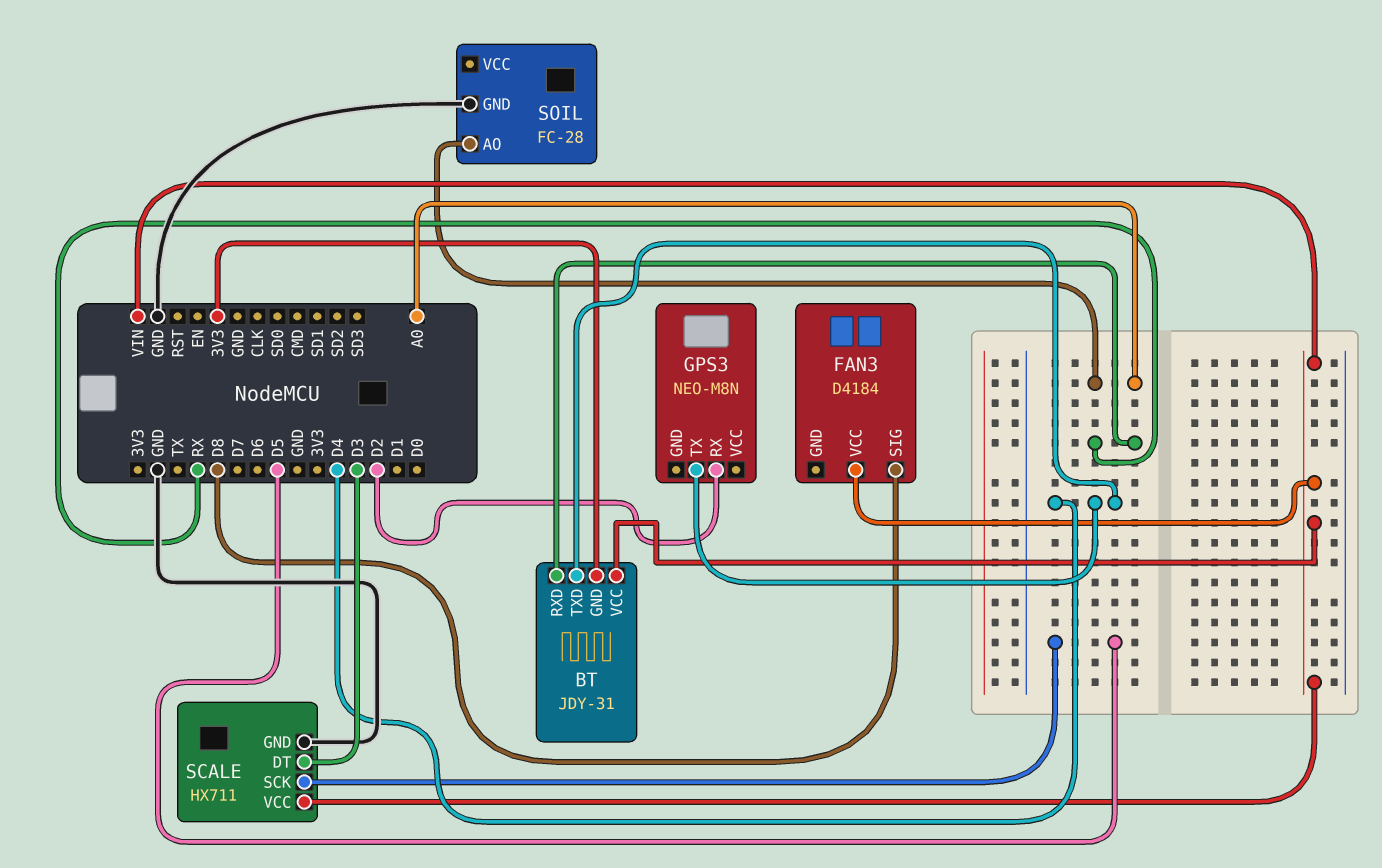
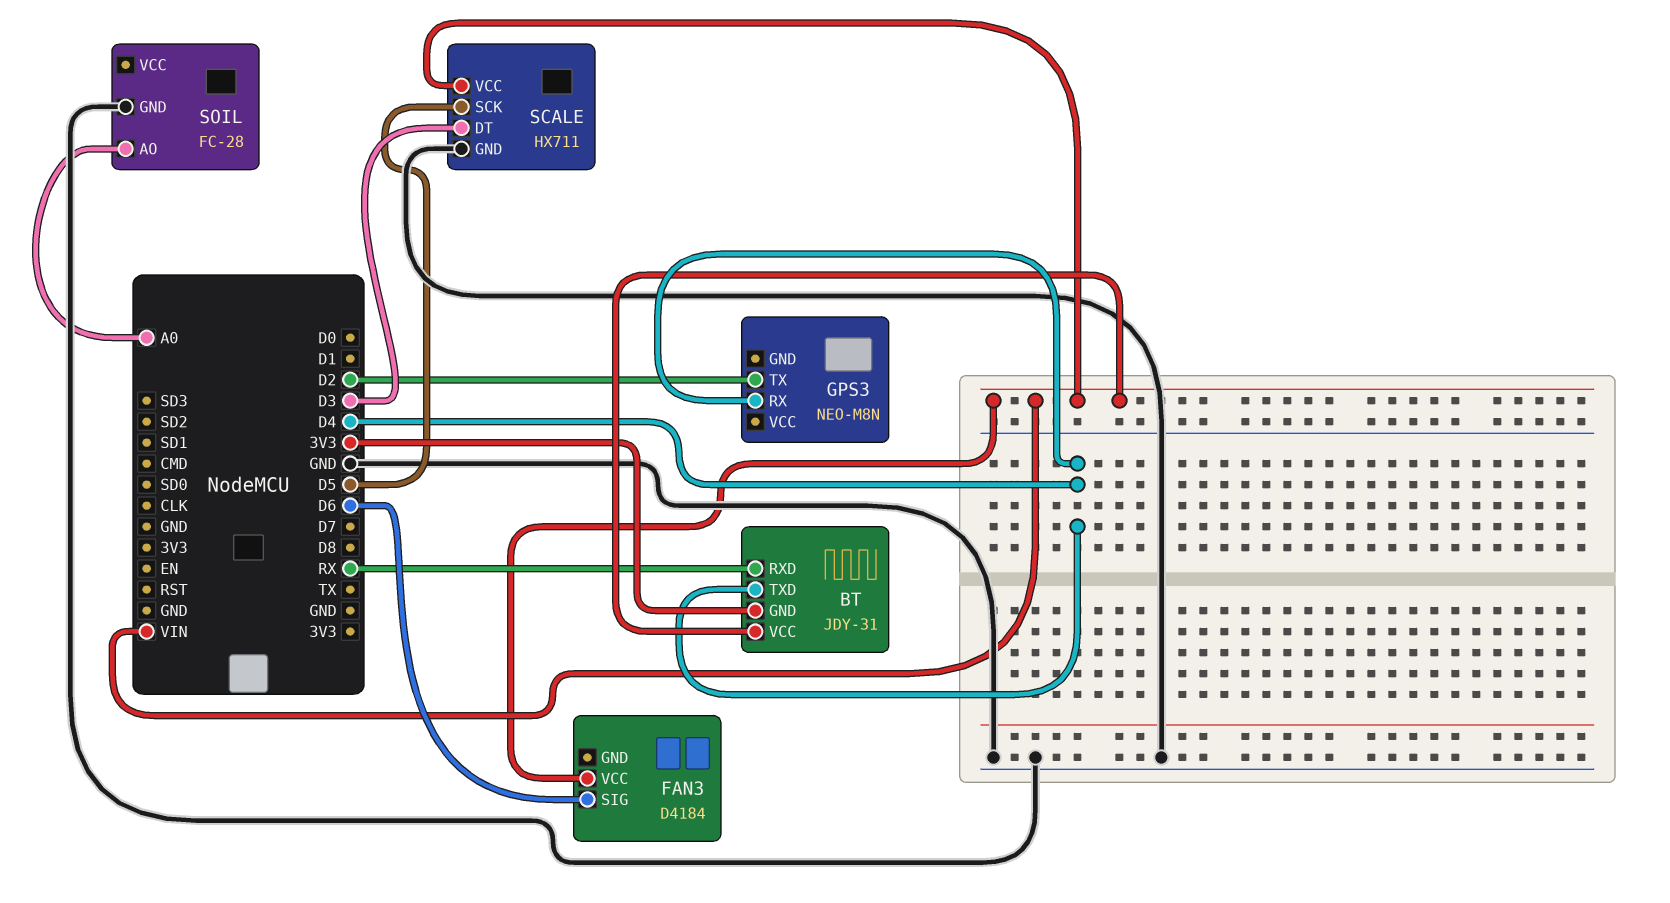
FAN3 pin SIG: D8 -> D6
GPS3 pin RX: D2 -> D4
GPS3 pin TX: D4 -> D2

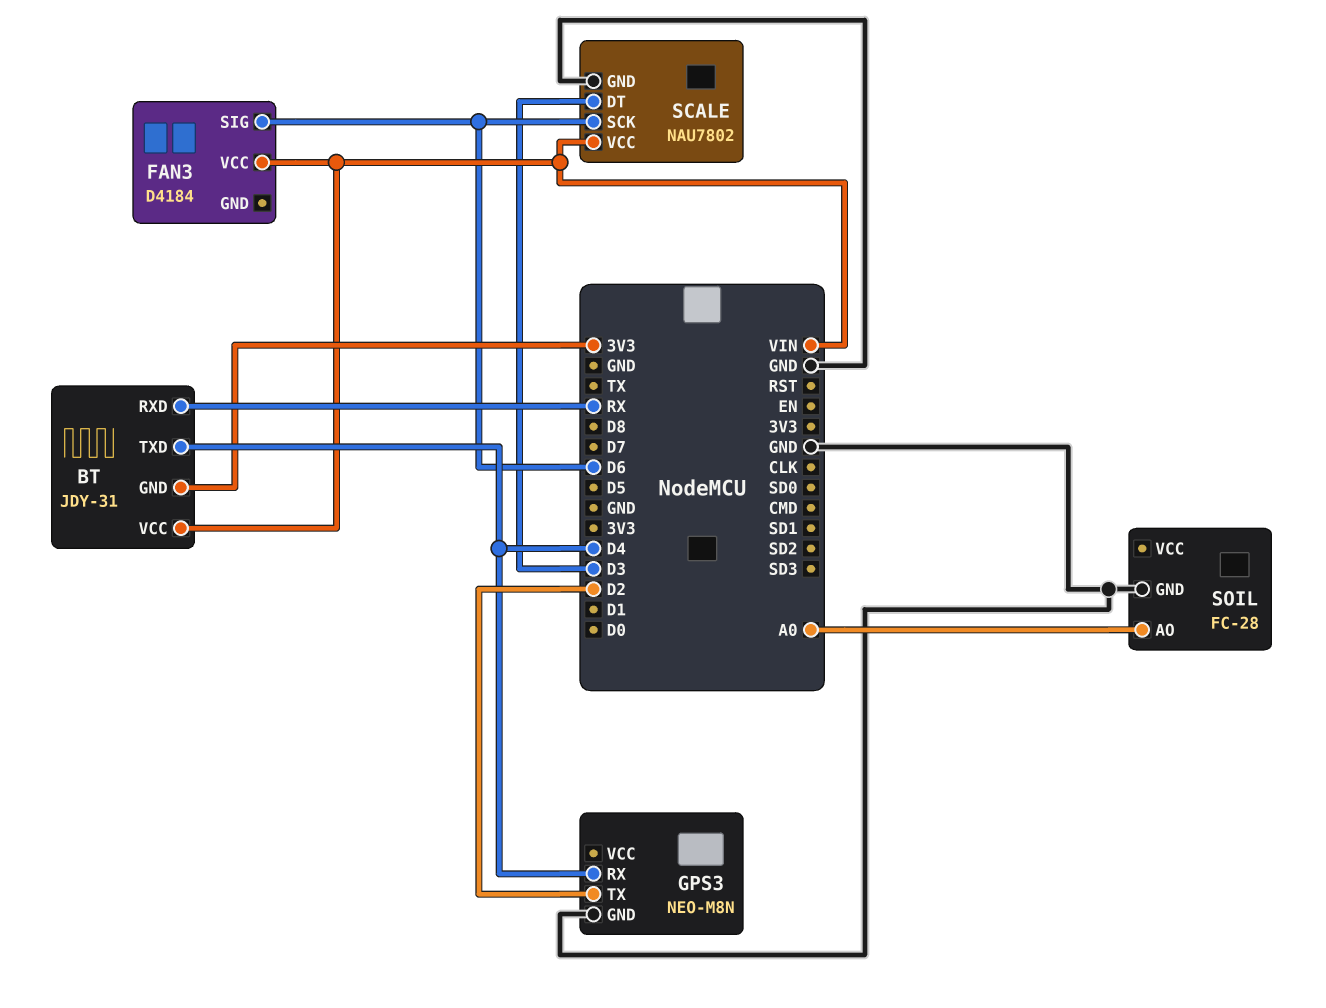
GPS3 pin GND: none -> GND
SCALE: HX711 -> NAU7802
SCALE pin SCK: D5 -> D6

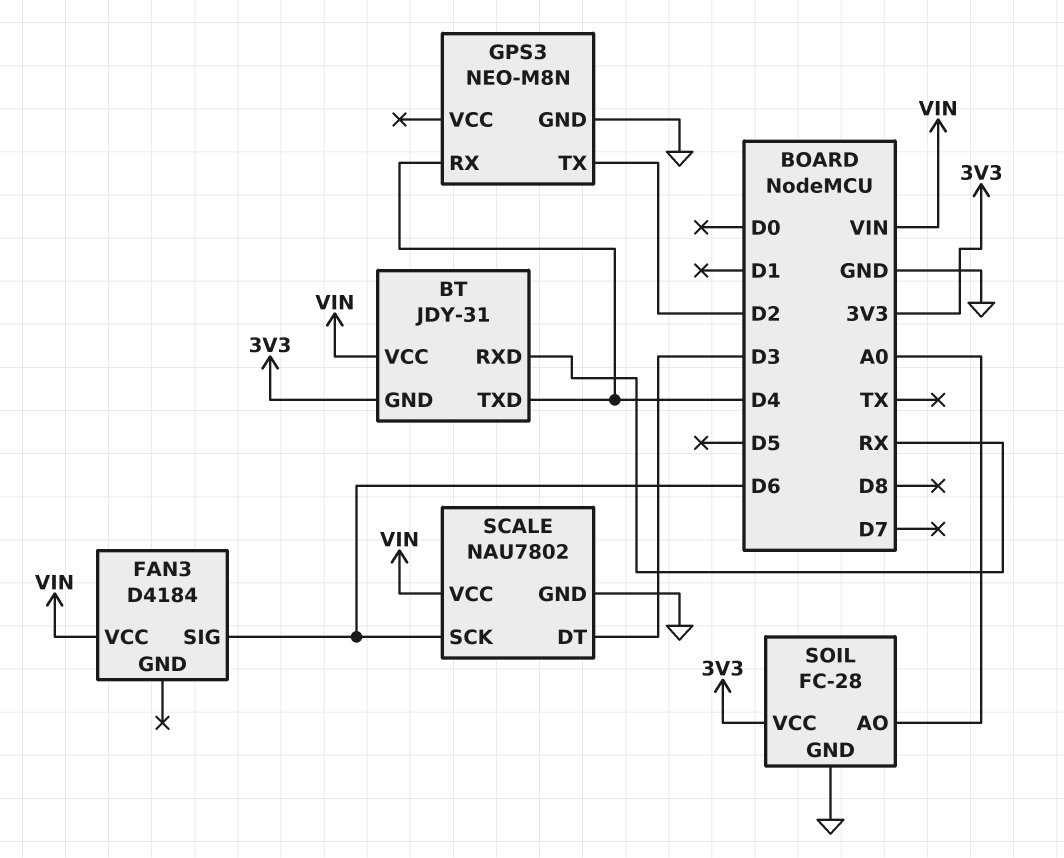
SOIL pin VCC: none -> 3V3

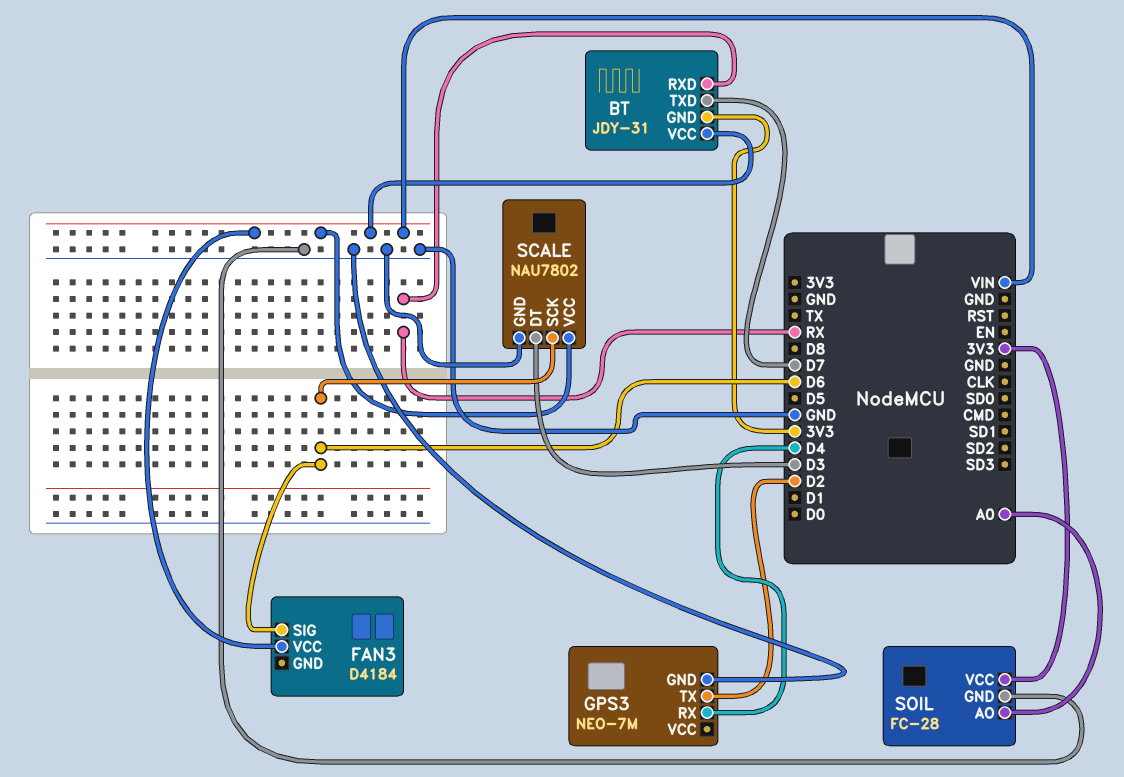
BT pin TXD: D4 -> D7
GPS3: NEO-M8N -> NEO-7M

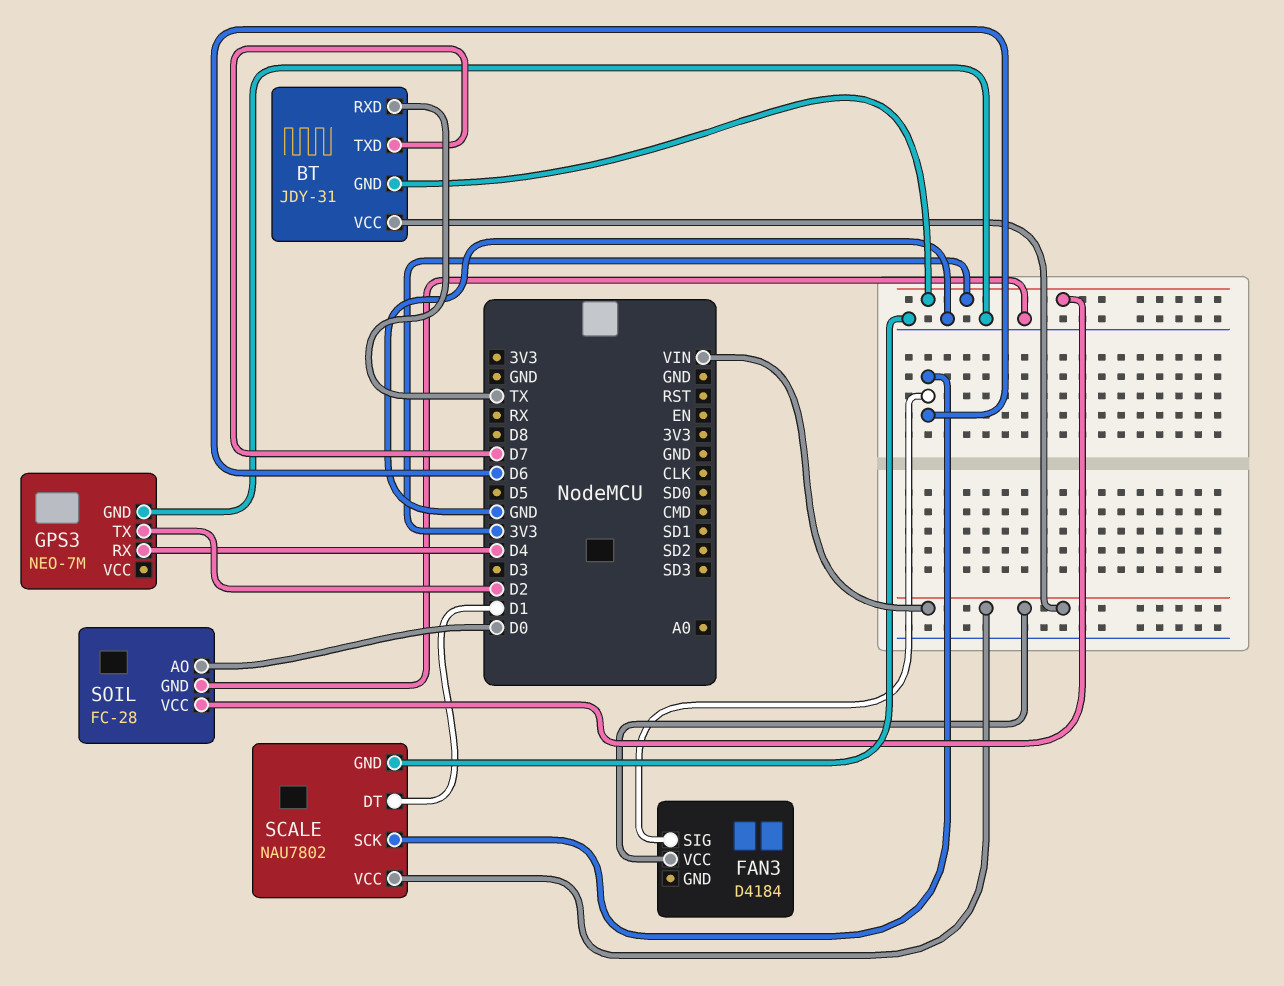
BT pin RXD: RX -> TX
SCALE pin DT: D3 -> D1
SOIL pin AO: A0 -> D0

